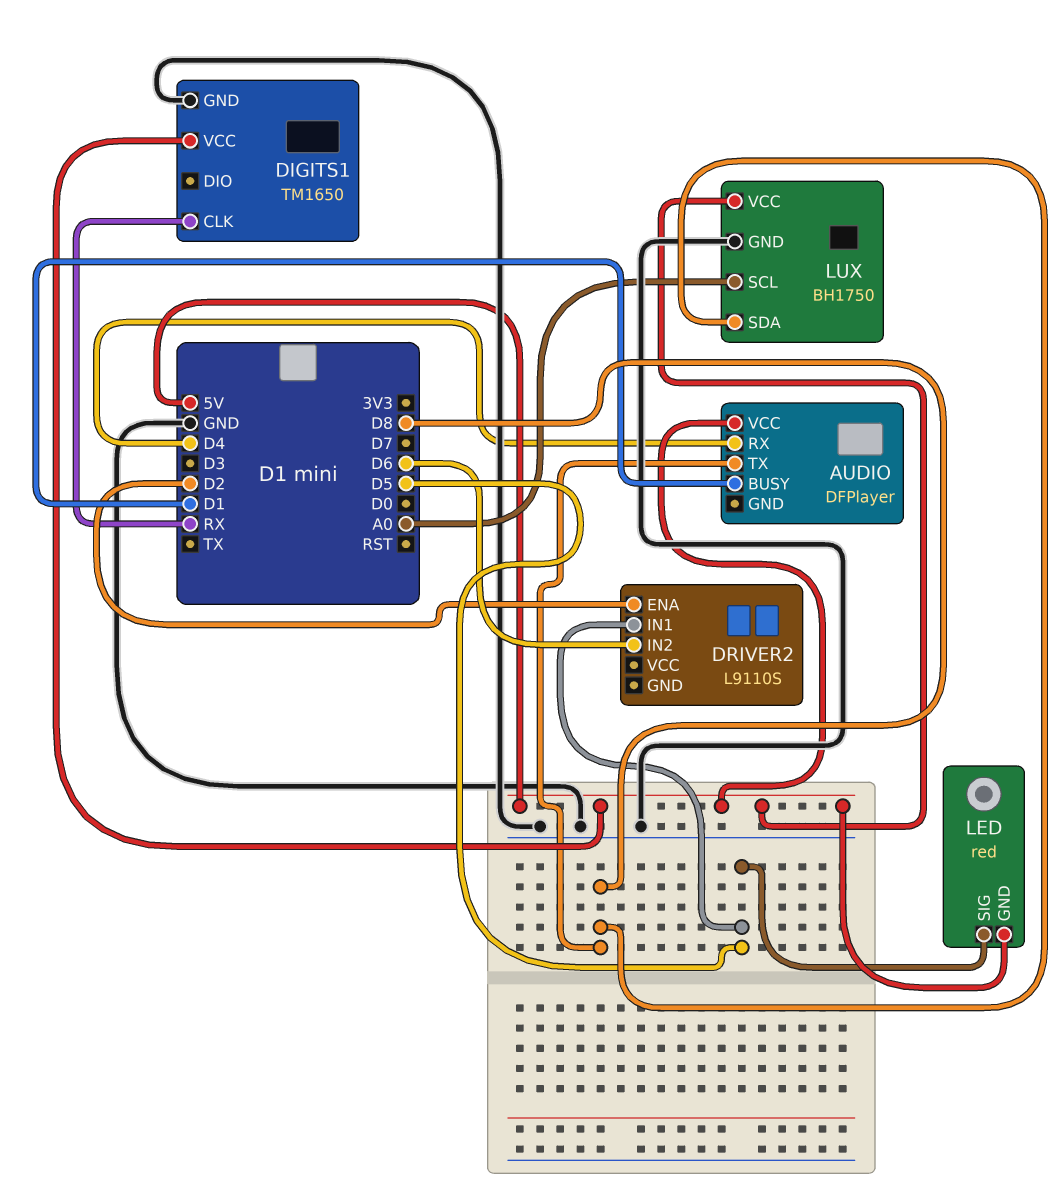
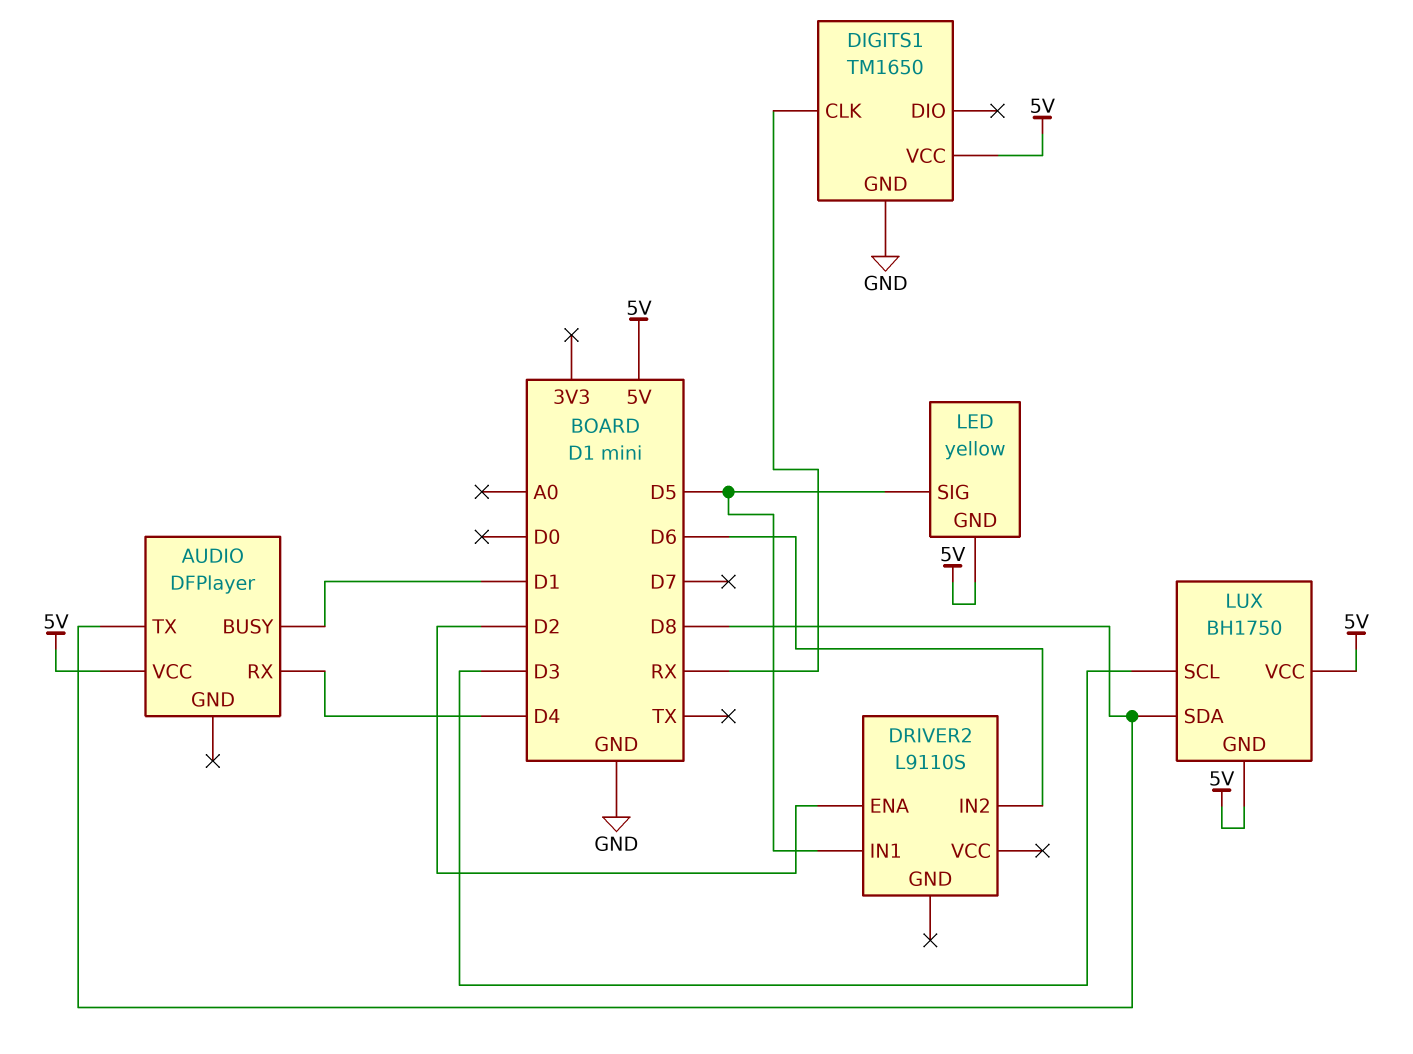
LED: red -> yellow
LUX pin GND: GND -> 5V
LUX pin SCL: A0 -> D3

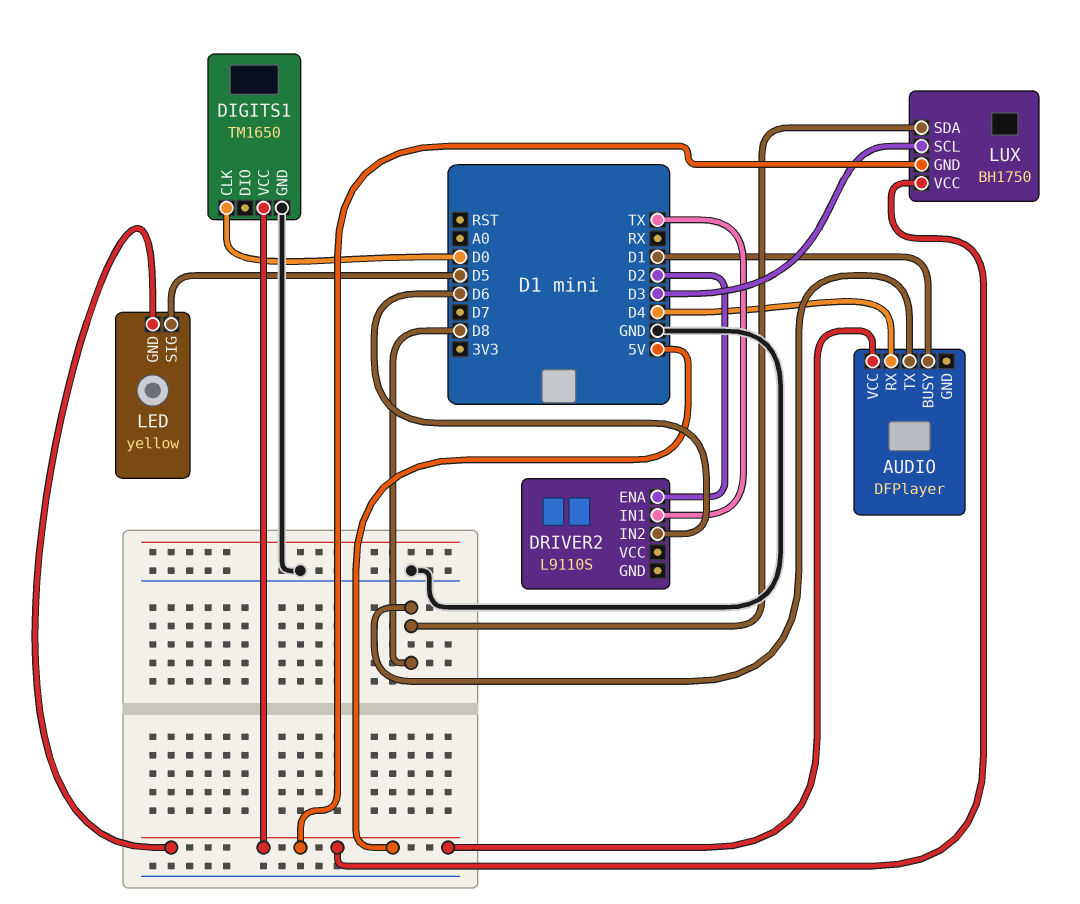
DIGITS1 pin CLK: RX -> D0
DRIVER2 pin IN1: D5 -> TX

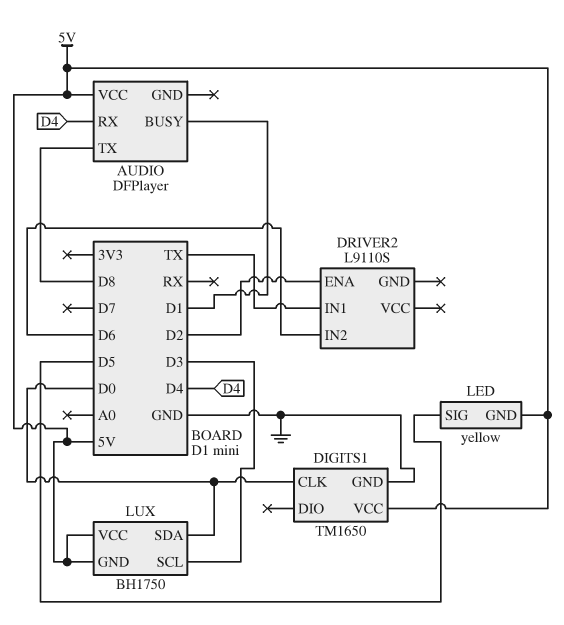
LUX pin SDA: D8 -> D0

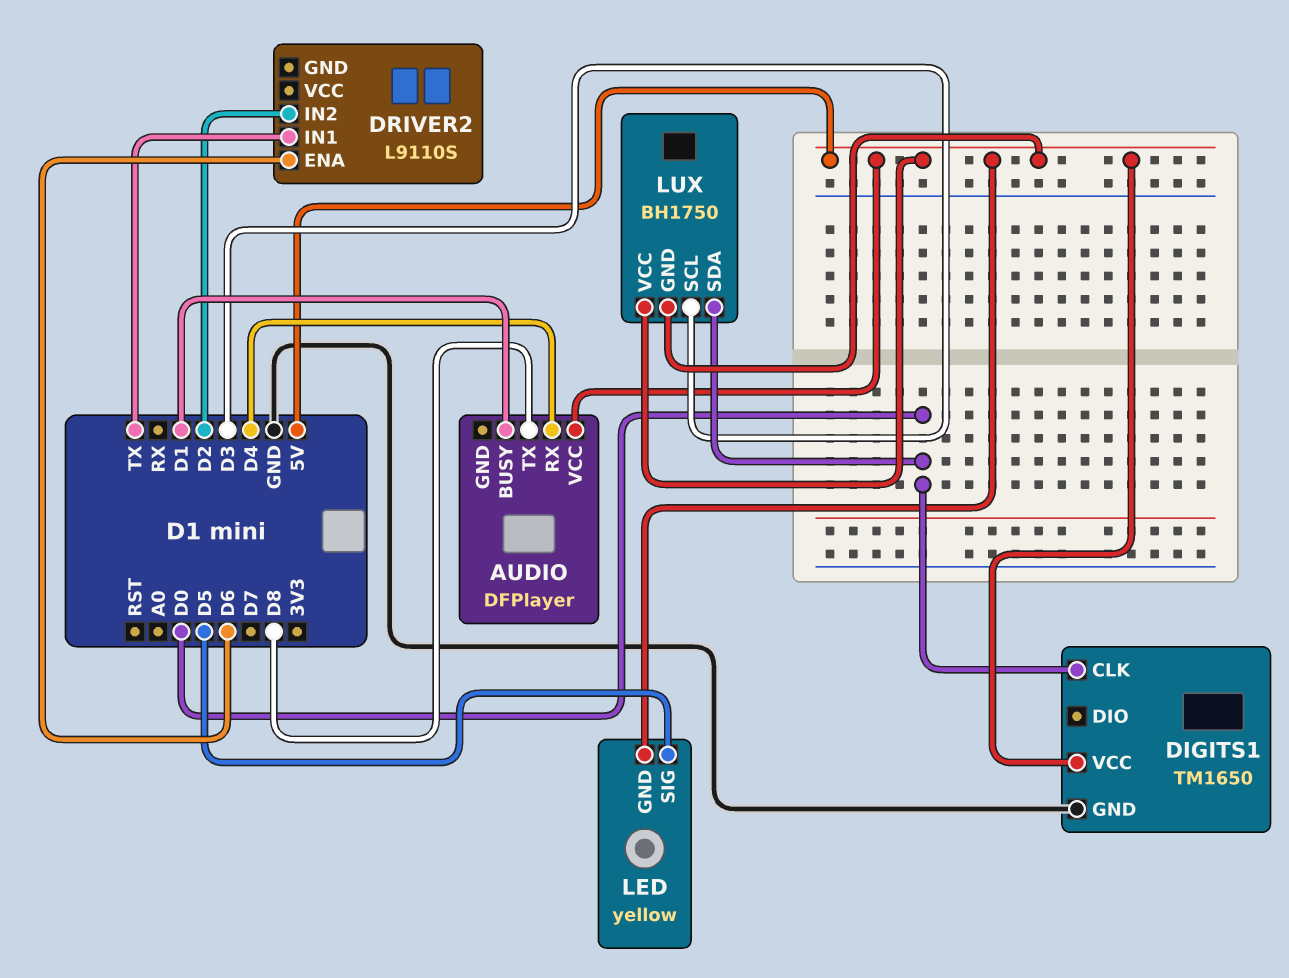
DRIVER2 pin ENA: D2 -> D6
DRIVER2 pin IN2: D6 -> D2

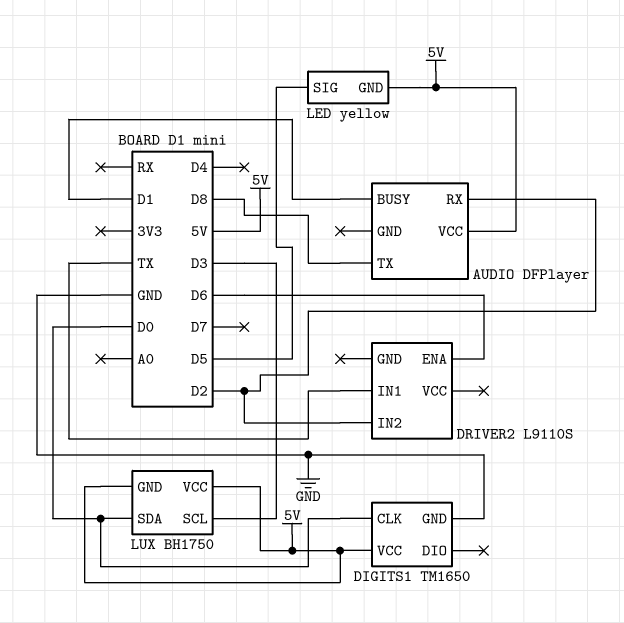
AUDIO pin RX: D4 -> D2

